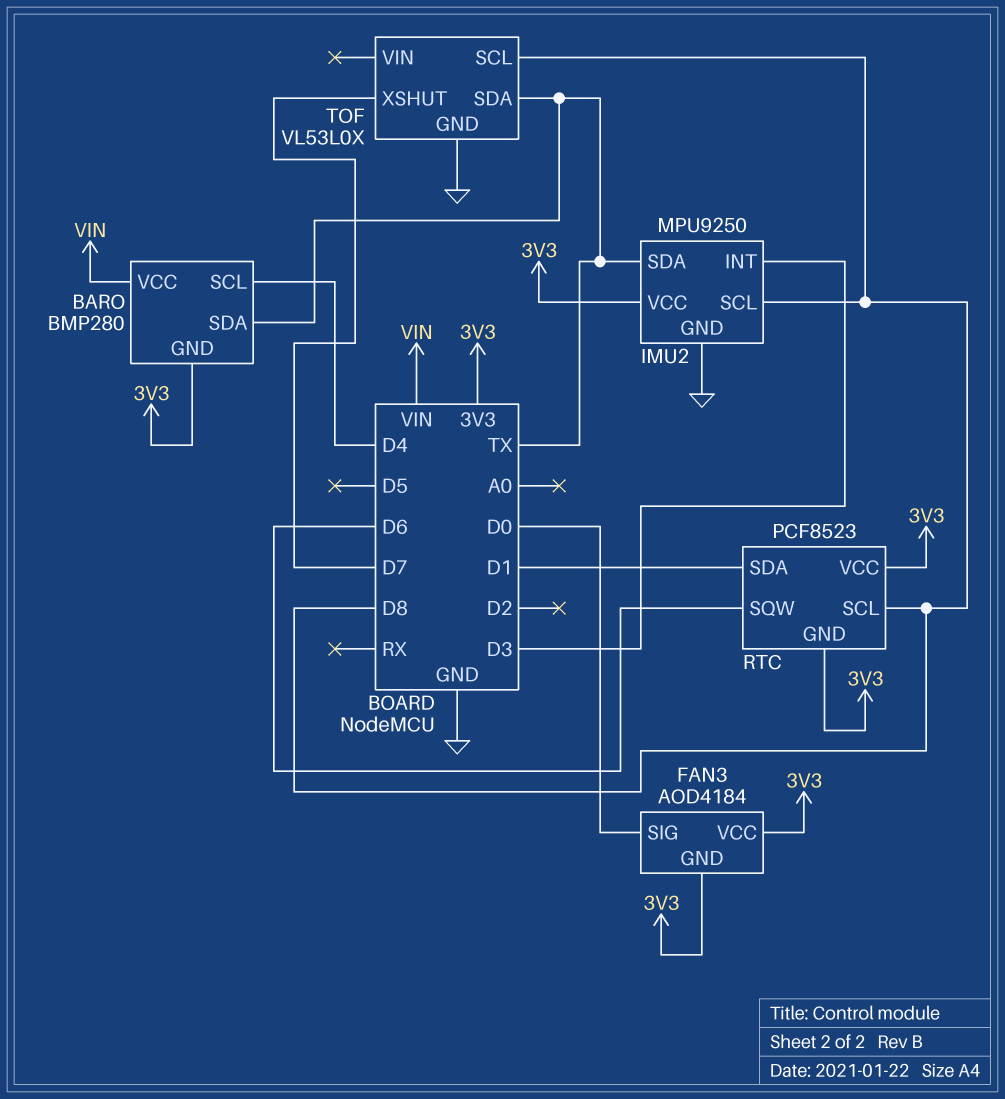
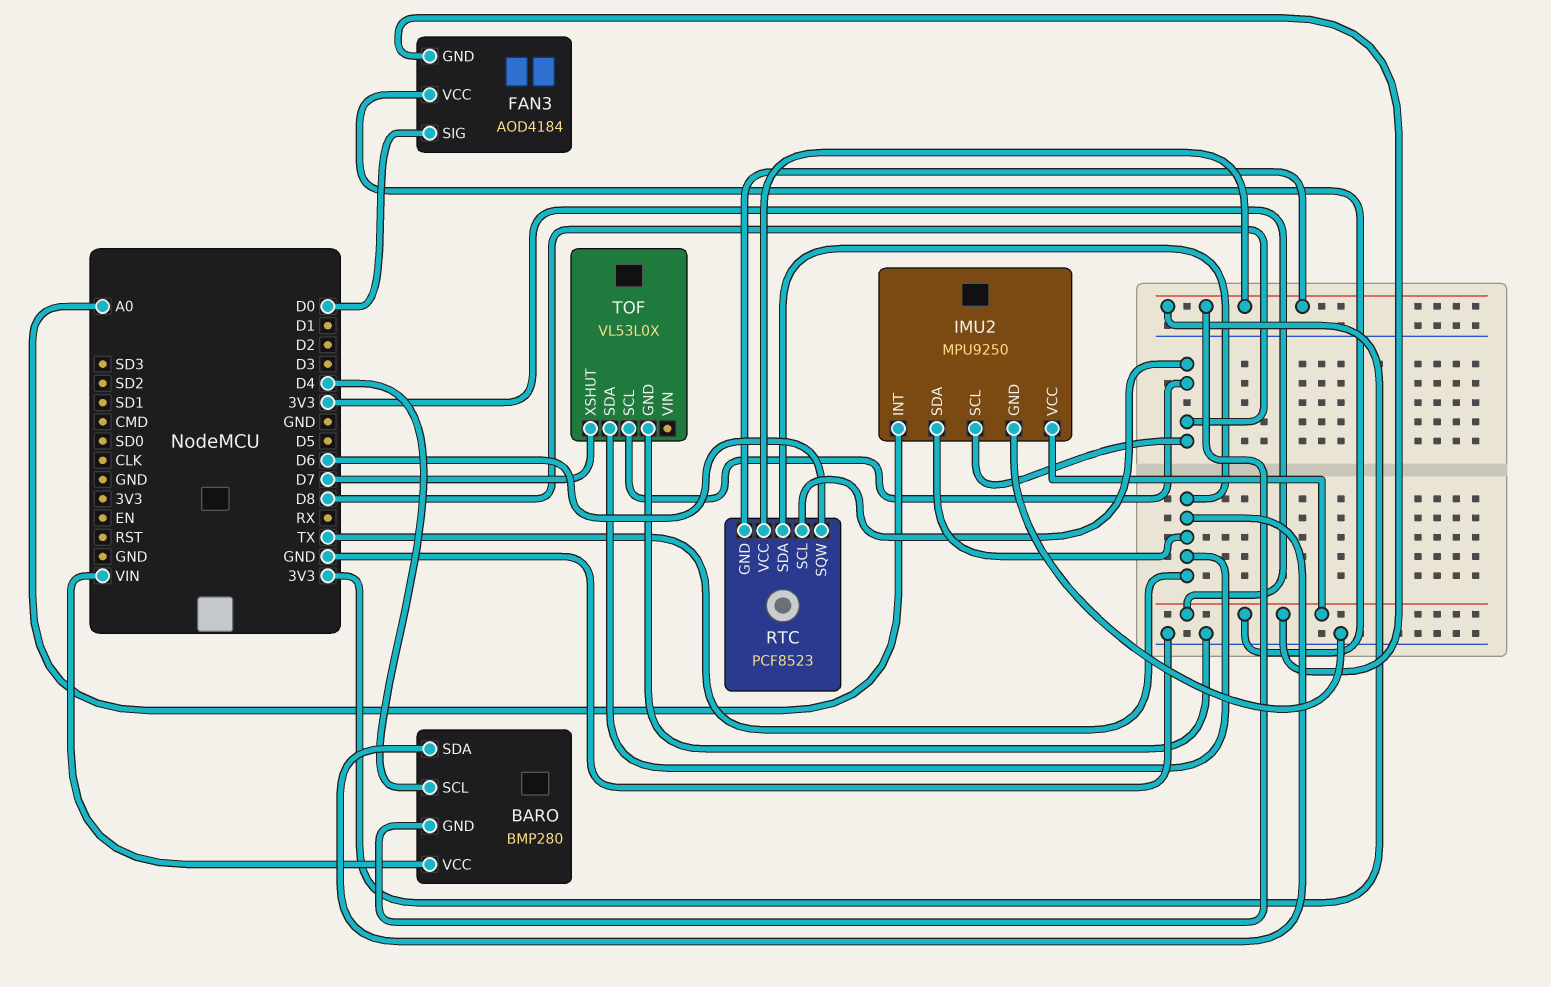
IMU2 pin INT: D3 -> A0
RTC pin SDA: D1 -> TX

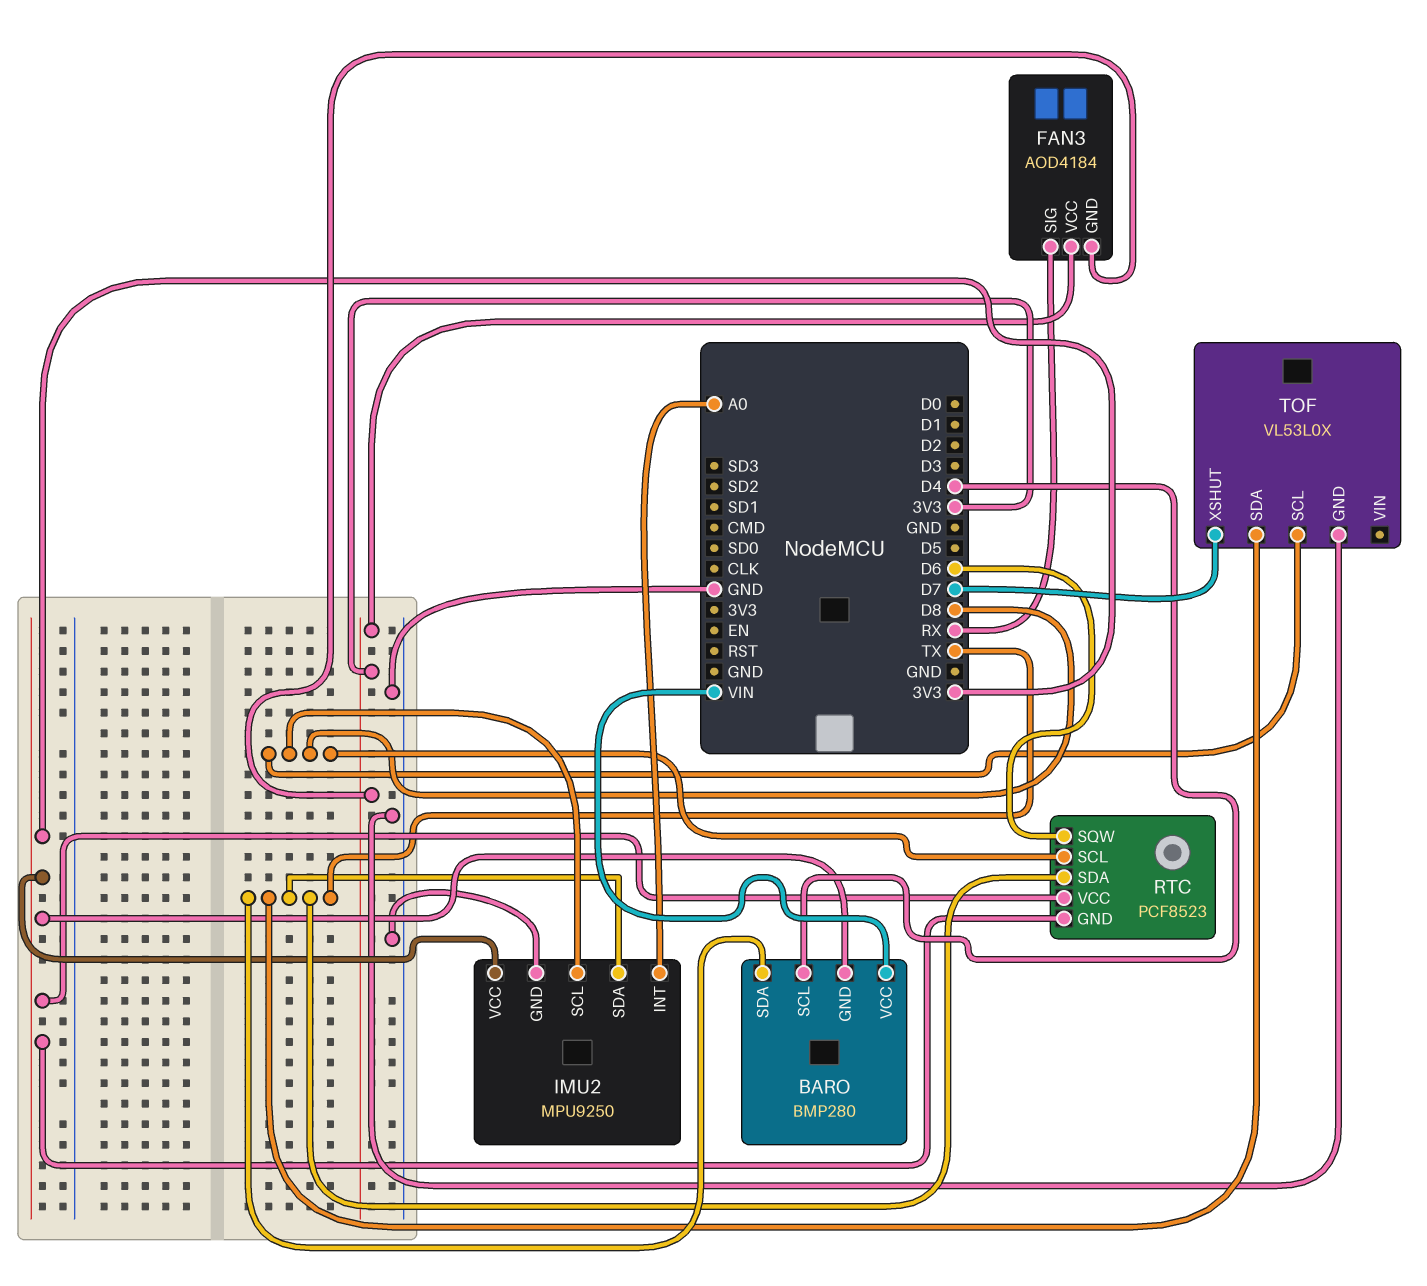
FAN3 pin SIG: D0 -> RX

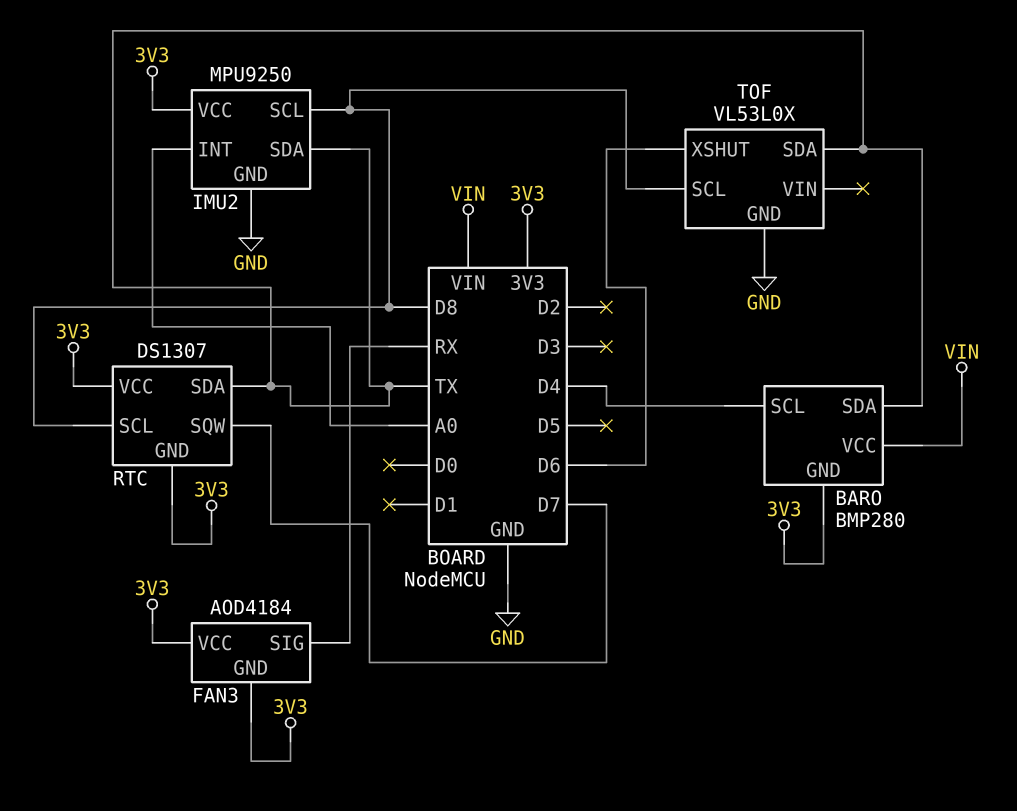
RTC: PCF8523 -> DS1307
RTC pin SQW: D6 -> D7
TOF pin XSHUT: D7 -> D6

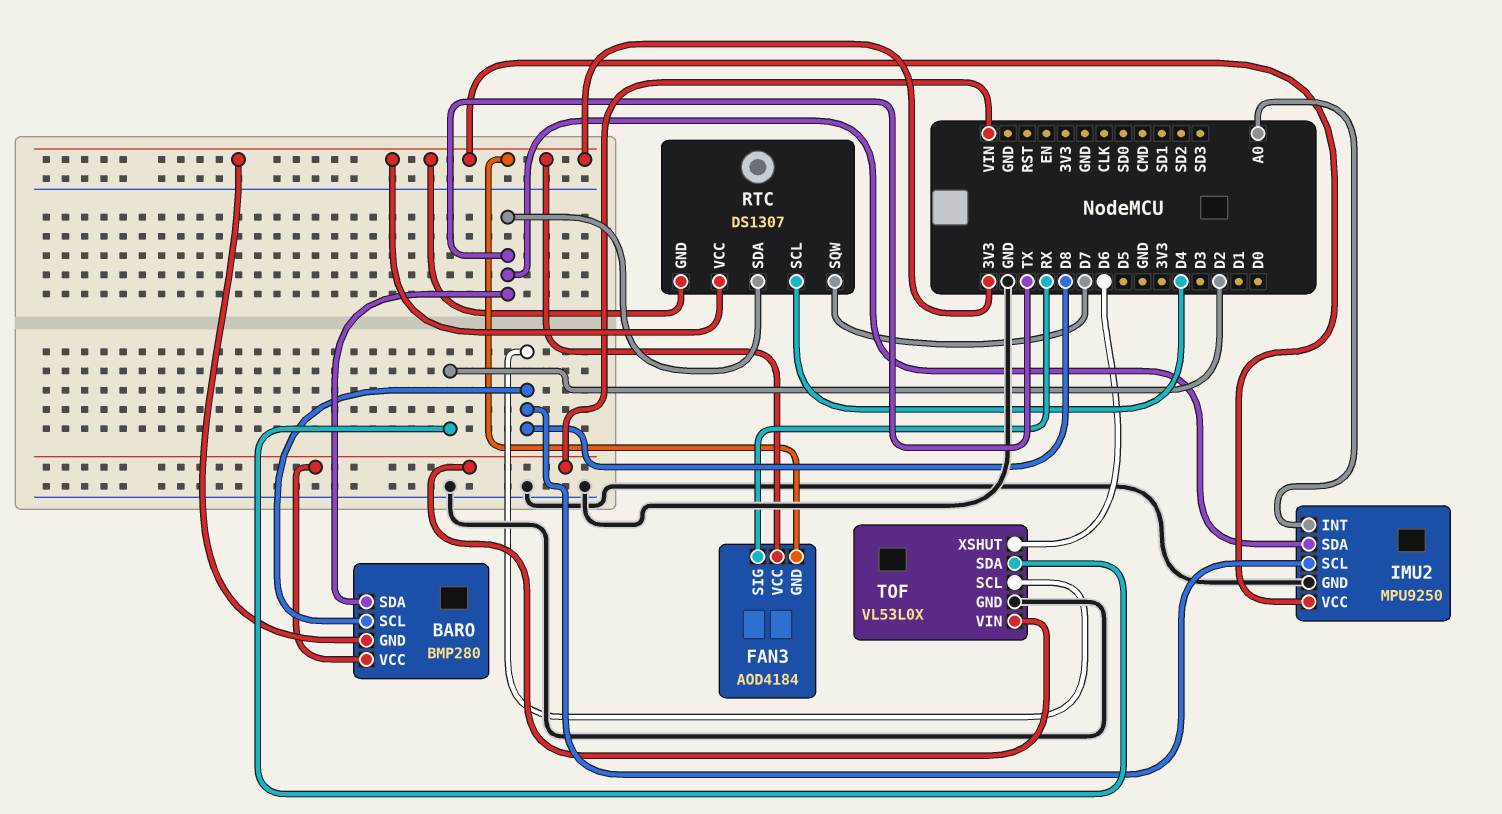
BARO pin SCL: D4 -> D8
RTC pin SCL: D8 -> D4
TOF pin SDA: TX -> D2
TOF pin VIN: none -> VIN

